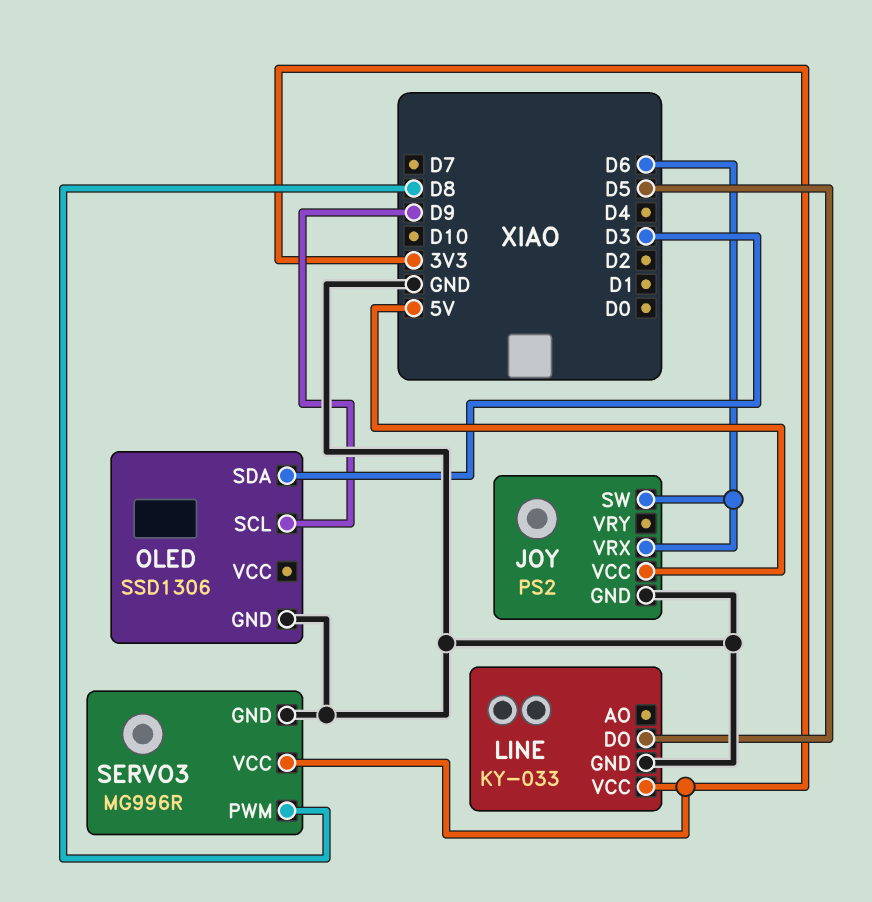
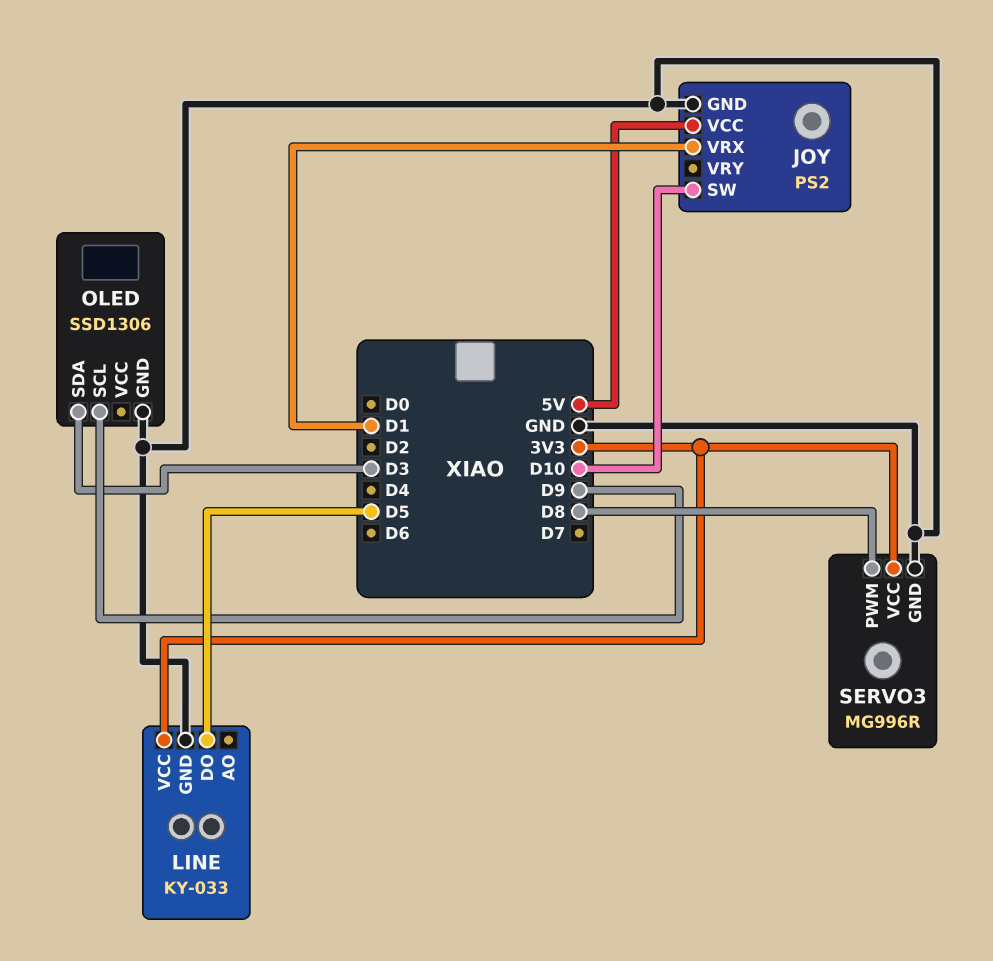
JOY pin SW: D6 -> D10
JOY pin VRX: D6 -> D1

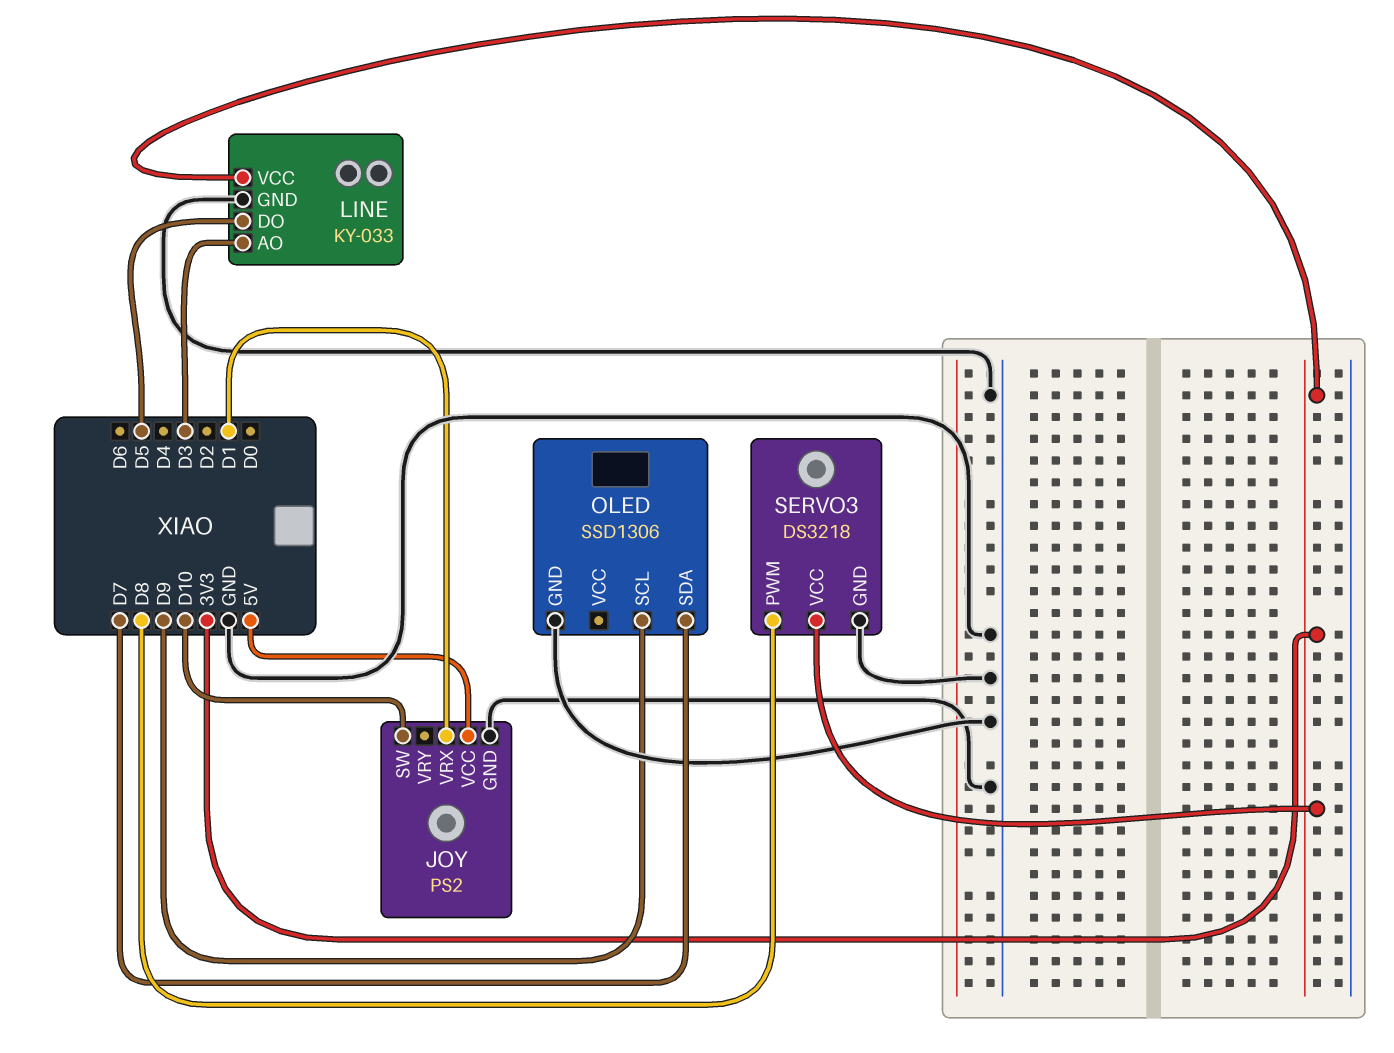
LINE pin AO: none -> D3
OLED pin SDA: D3 -> D7
SERVO3: MG996R -> DS3218

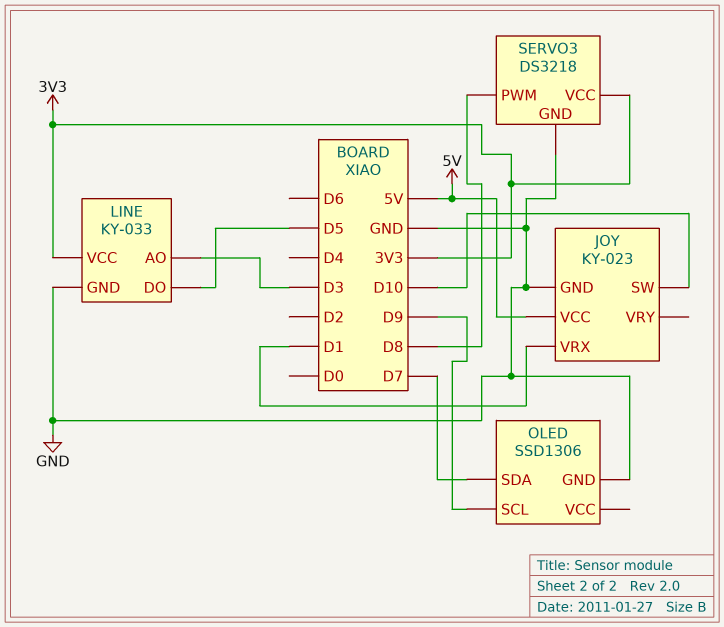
JOY: PS2 -> KY-023

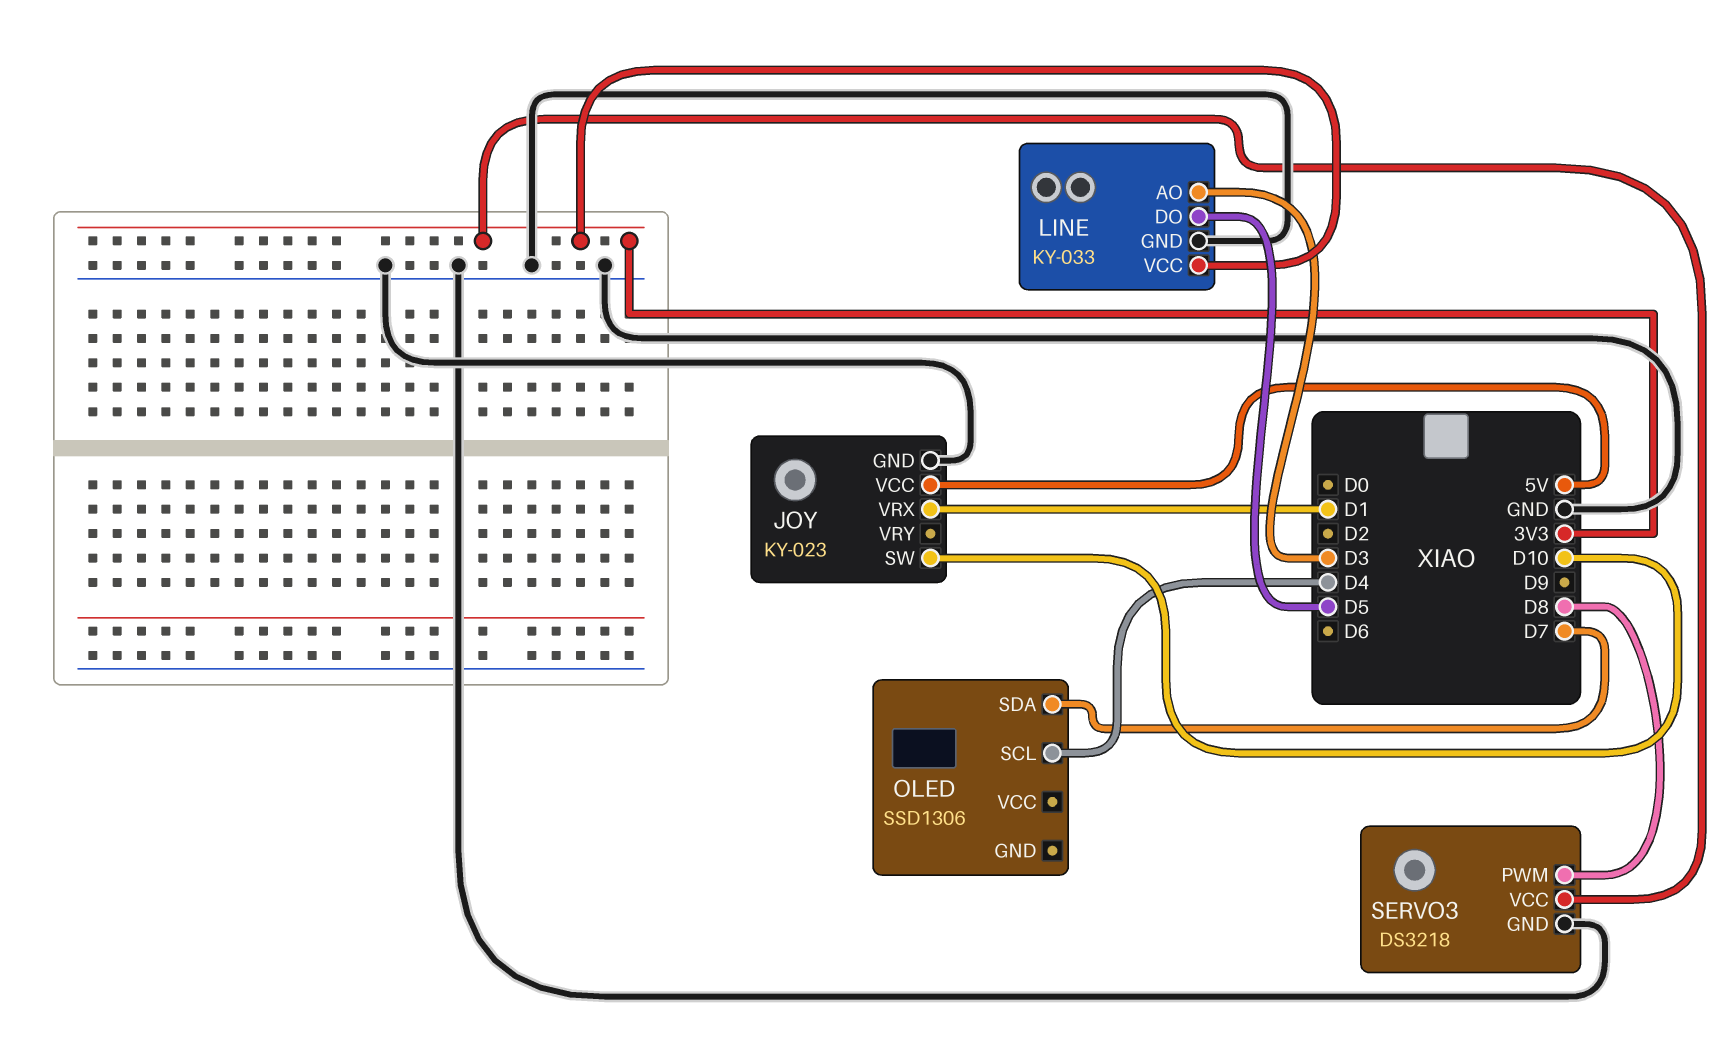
OLED pin GND: GND -> none
OLED pin SCL: D9 -> D4

